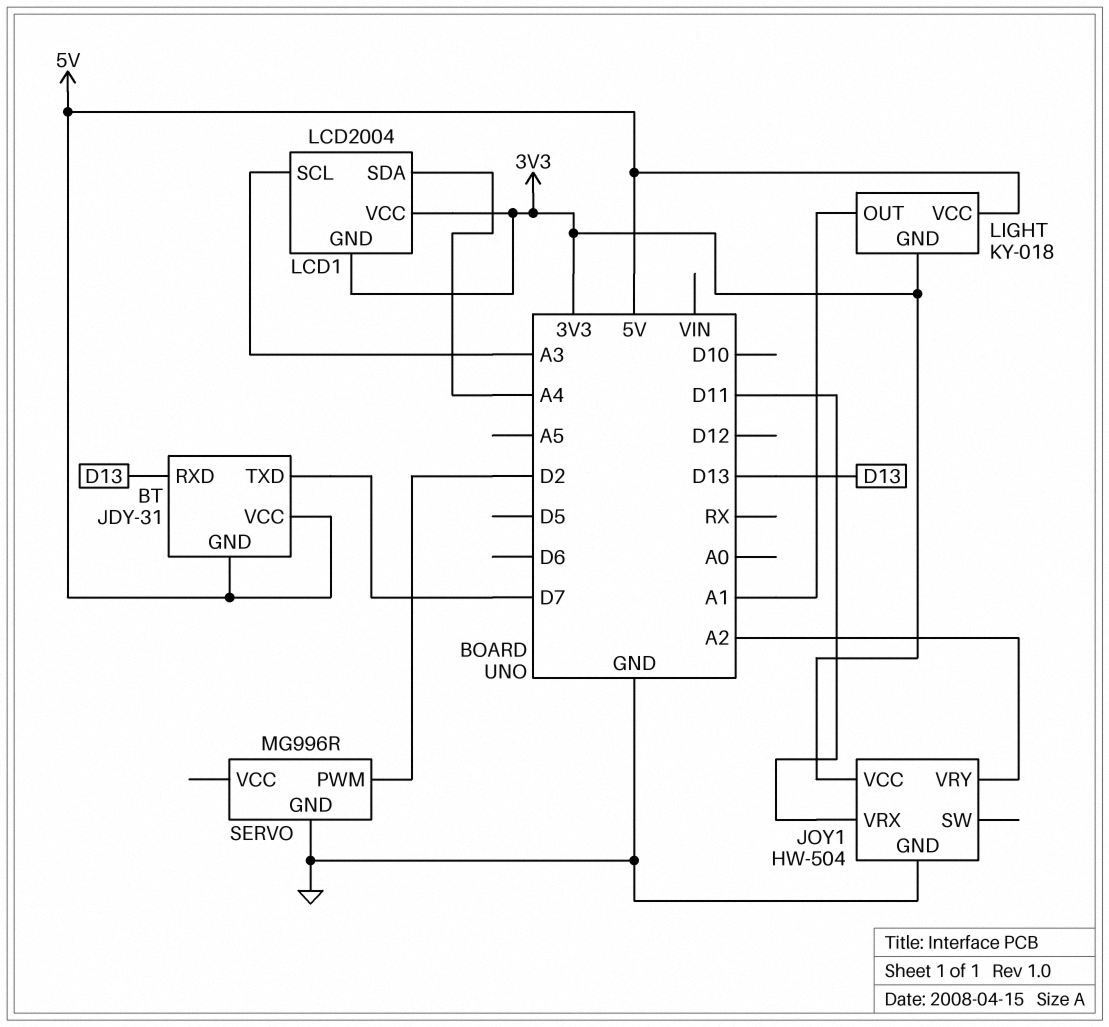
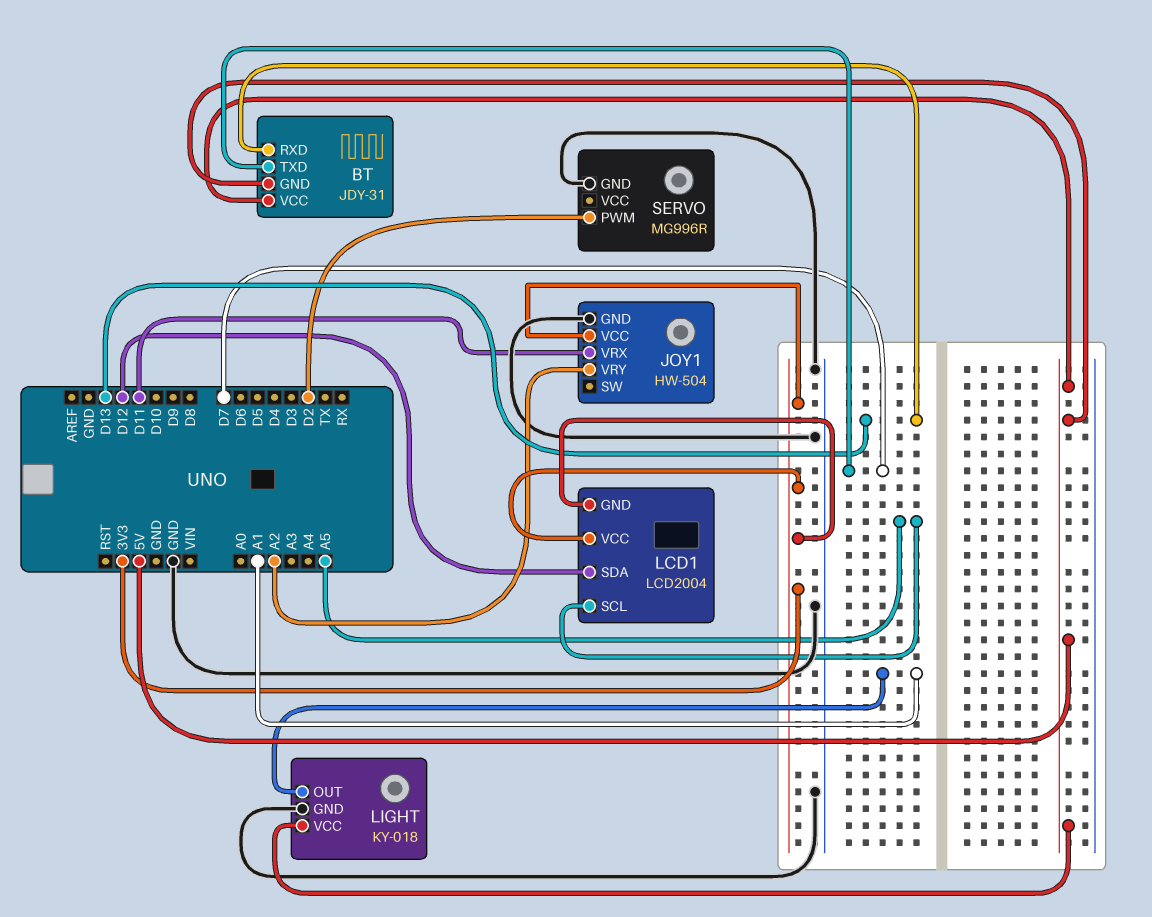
LCD1 pin SCL: A3 -> A5
LCD1 pin SDA: A4 -> D12
LIGHT pin GND: 3V3 -> GND

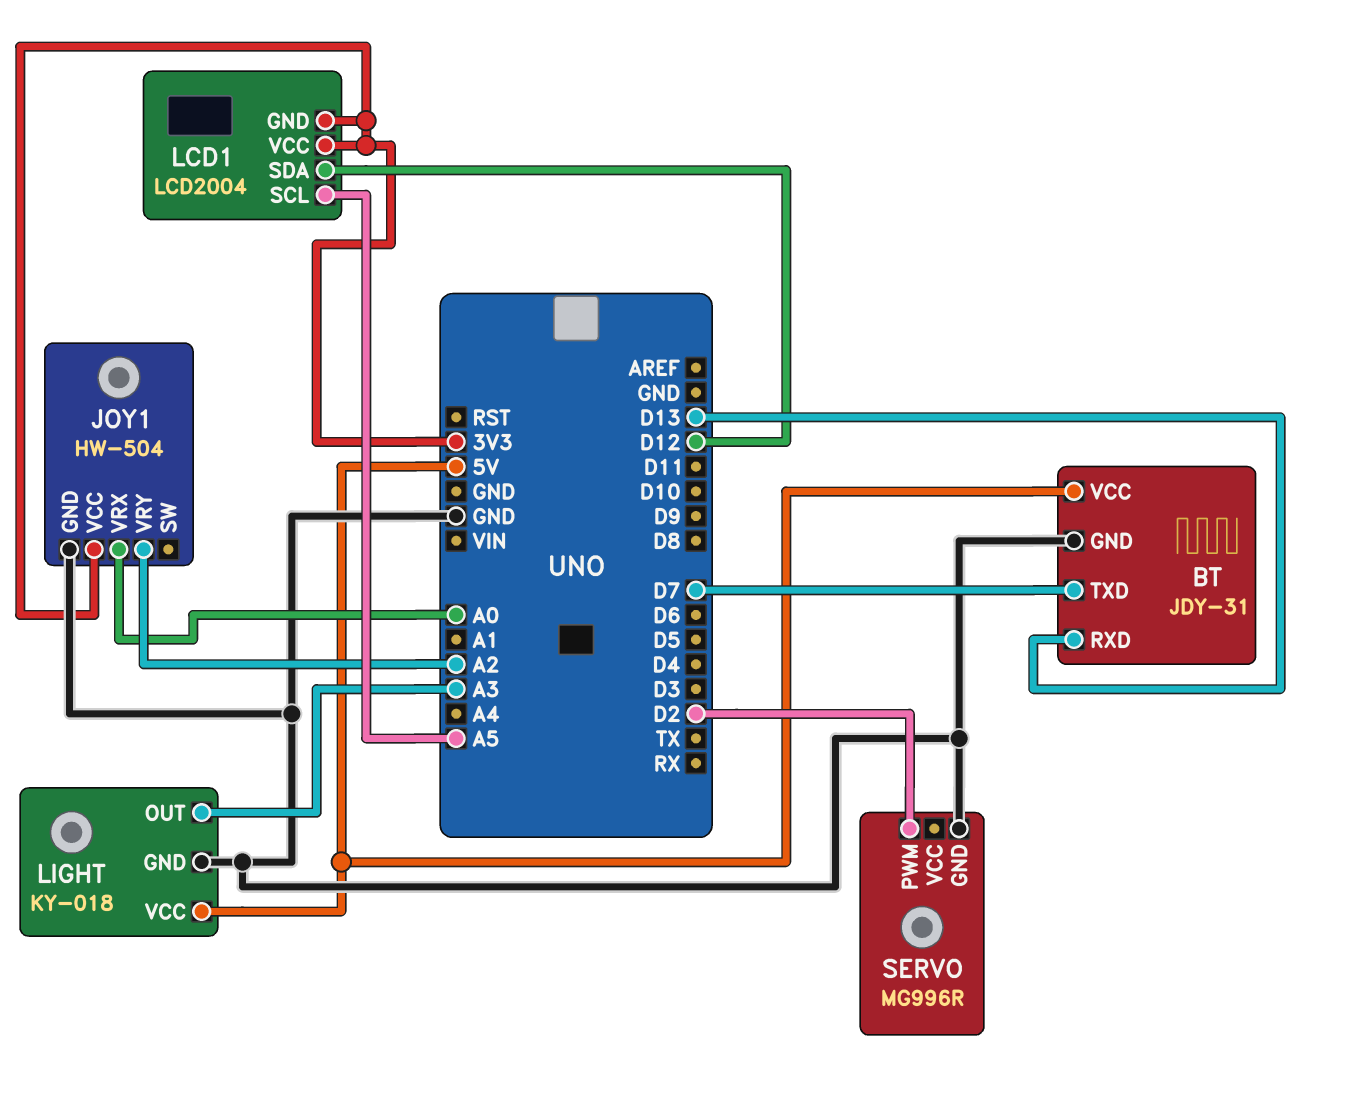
BT pin GND: 5V -> GND
JOY1 pin VRX: D11 -> A0
LIGHT pin OUT: A1 -> A3

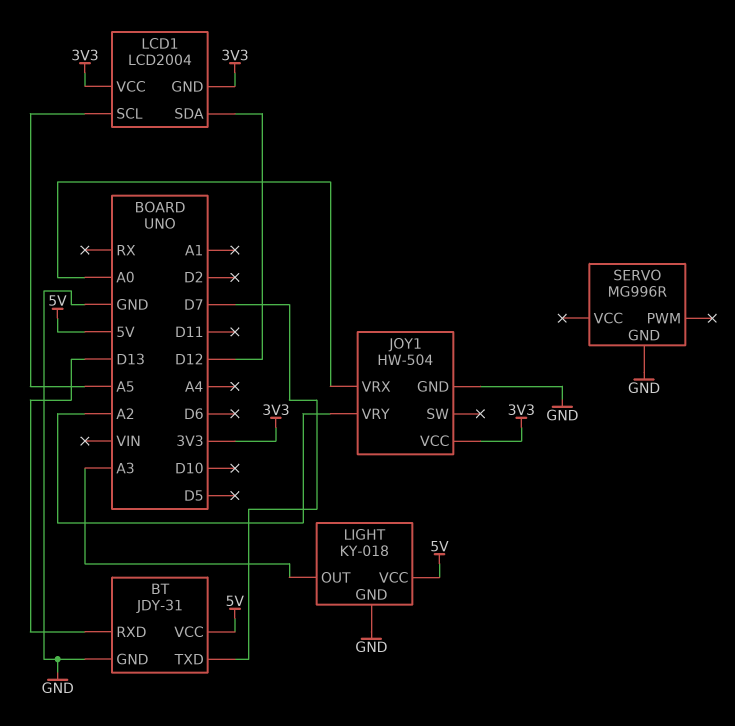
SERVO pin PWM: D2 -> none

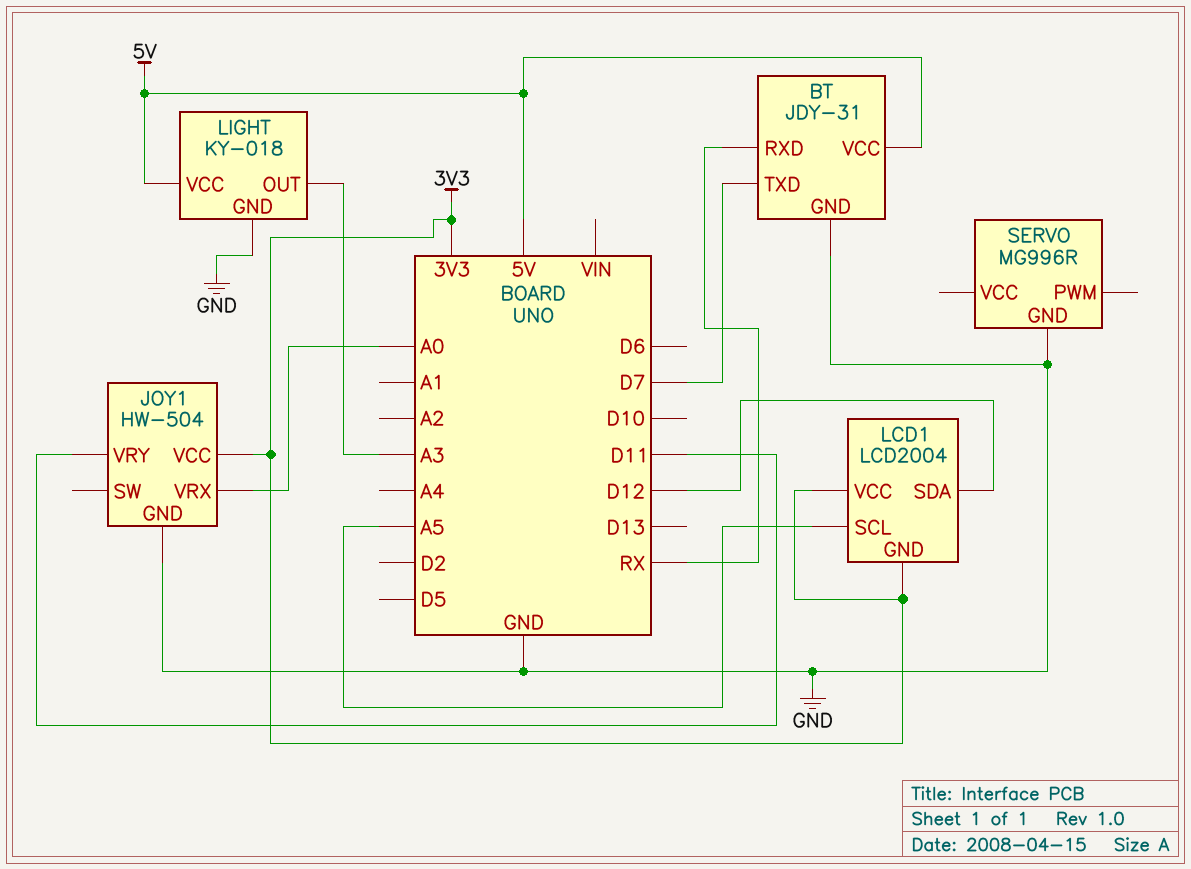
BT pin RXD: D13 -> RX
JOY1 pin VRY: A2 -> D11

